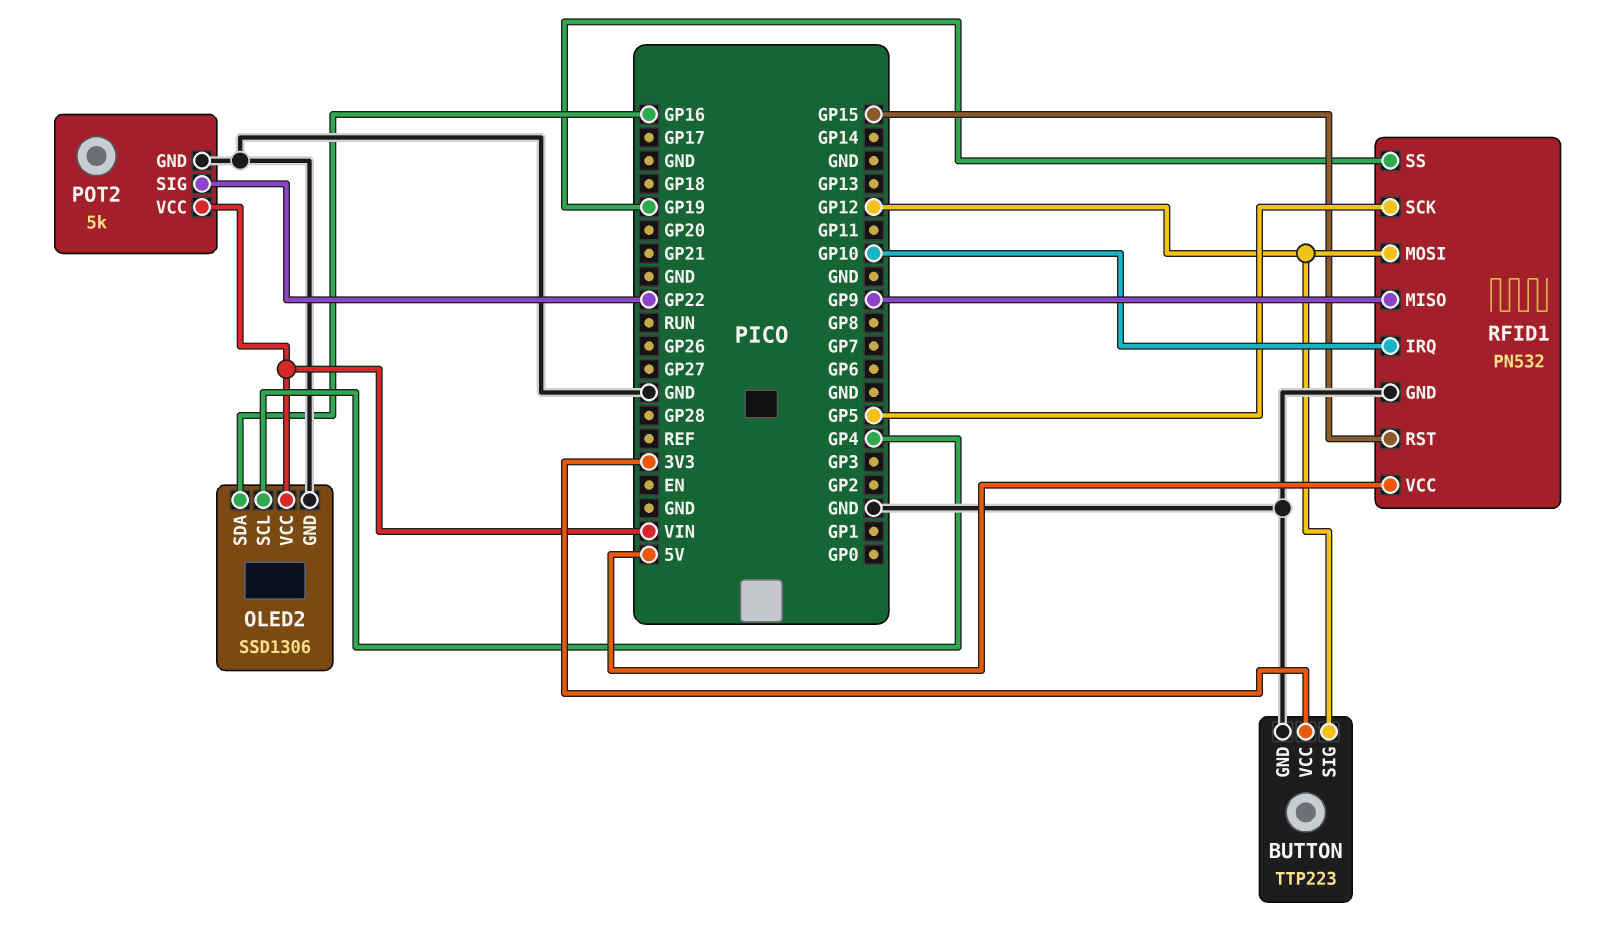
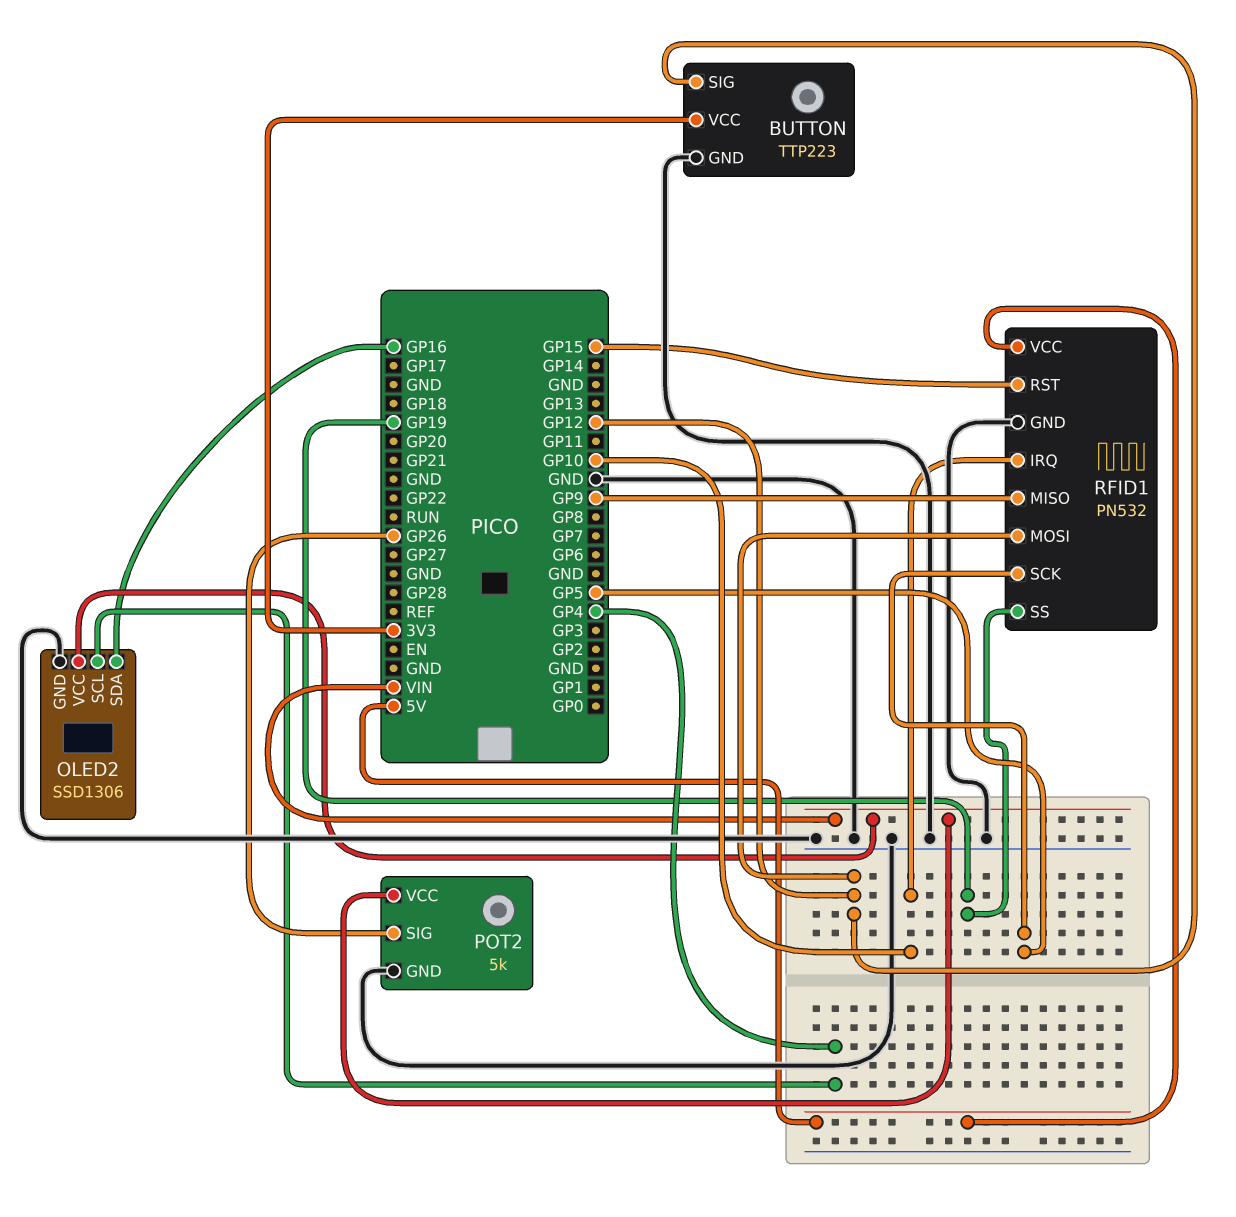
POT2 pin SIG: GP22 -> GP26

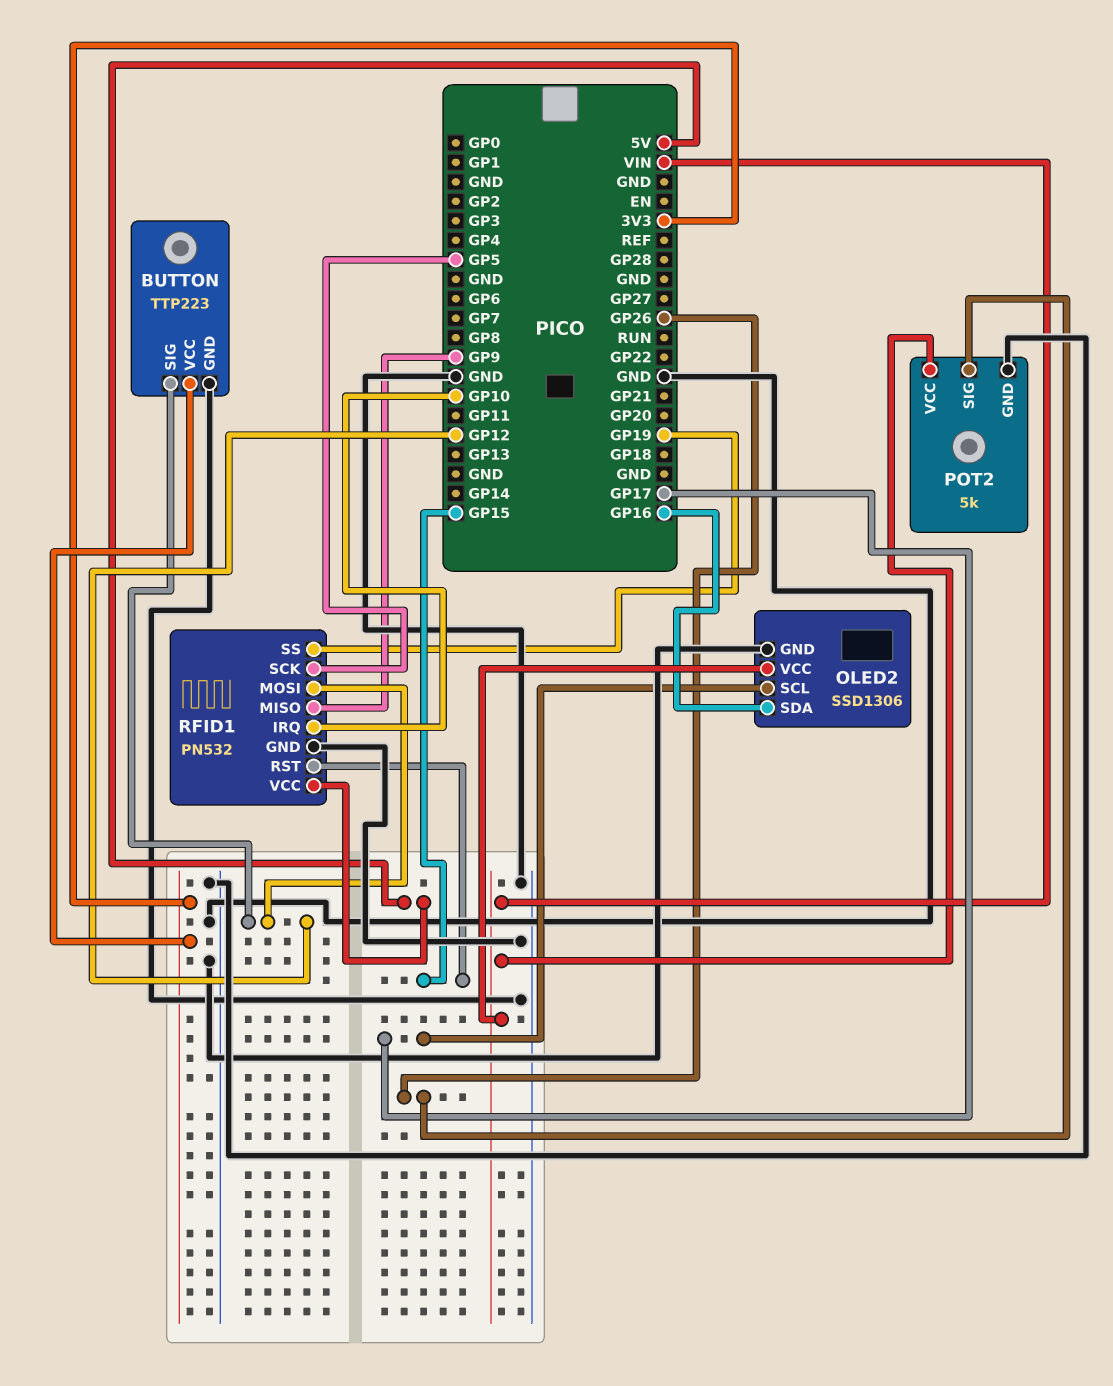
OLED2 pin SCL: GP4 -> GP17

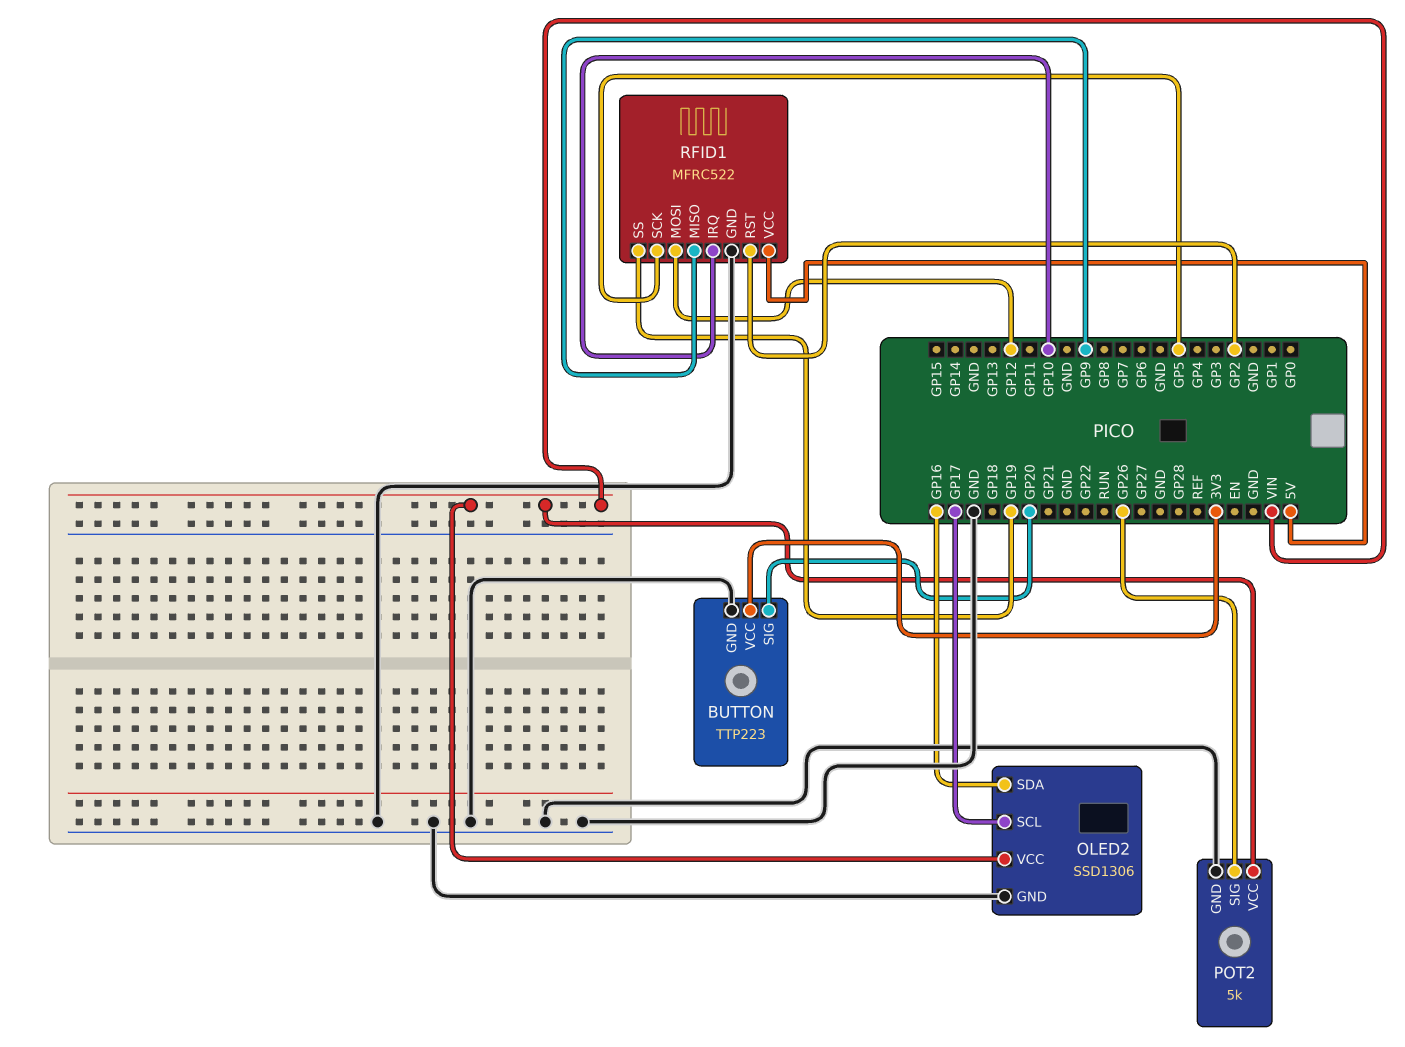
BUTTON pin SIG: GP12 -> GP20
RFID1: PN532 -> MFRC522
RFID1 pin RST: GP15 -> GP2

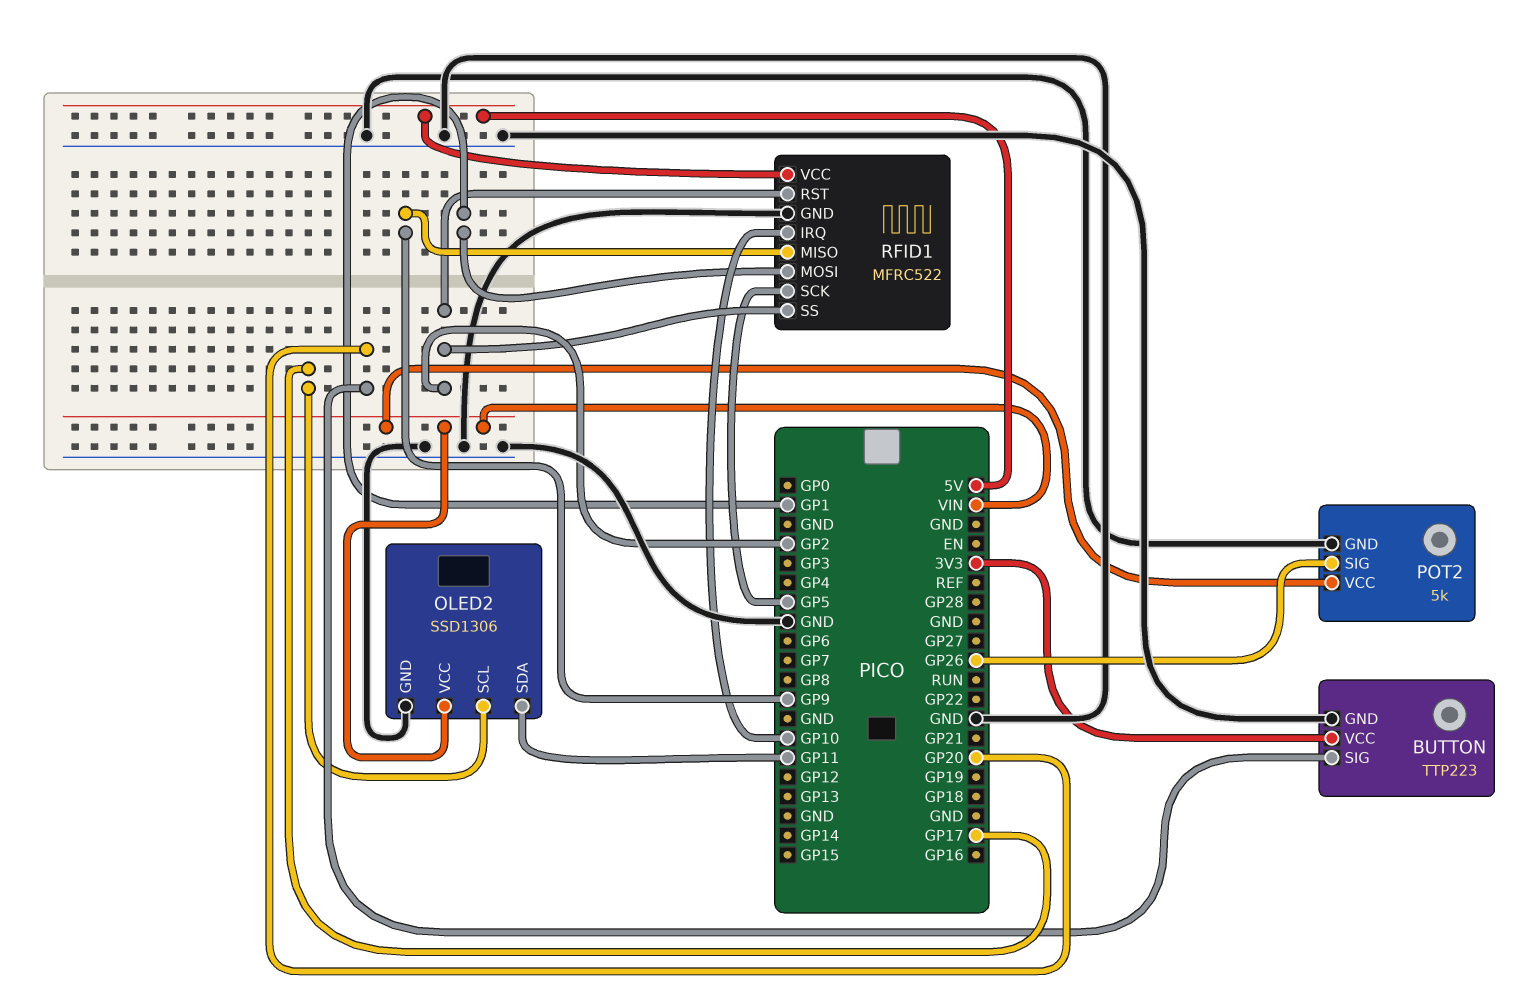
OLED2 pin SDA: GP16 -> GP11
RFID1 pin MOSI: GP12 -> GP1
RFID1 pin SS: GP19 -> GP2

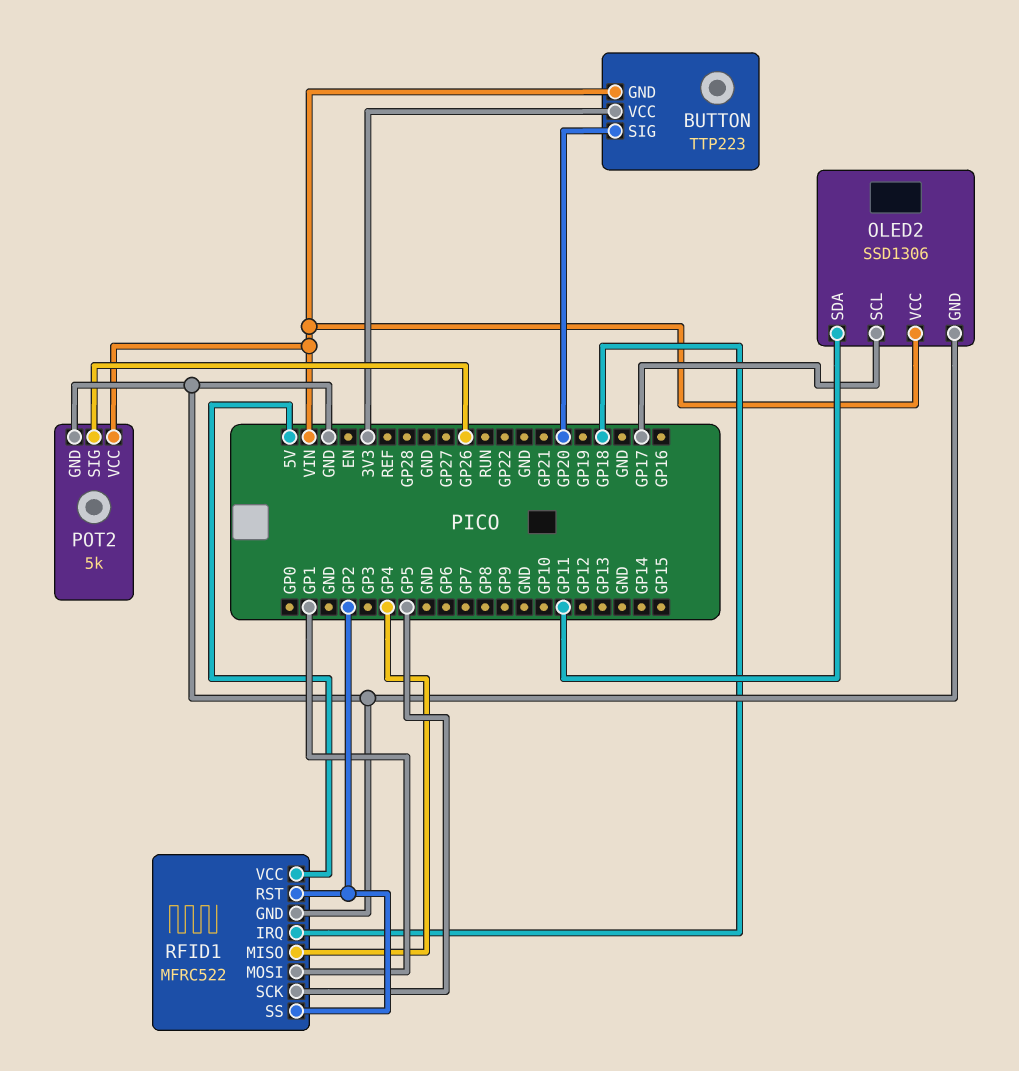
BUTTON pin GND: GND -> VIN
RFID1 pin IRQ: GP10 -> GP18
RFID1 pin MISO: GP9 -> GP4

